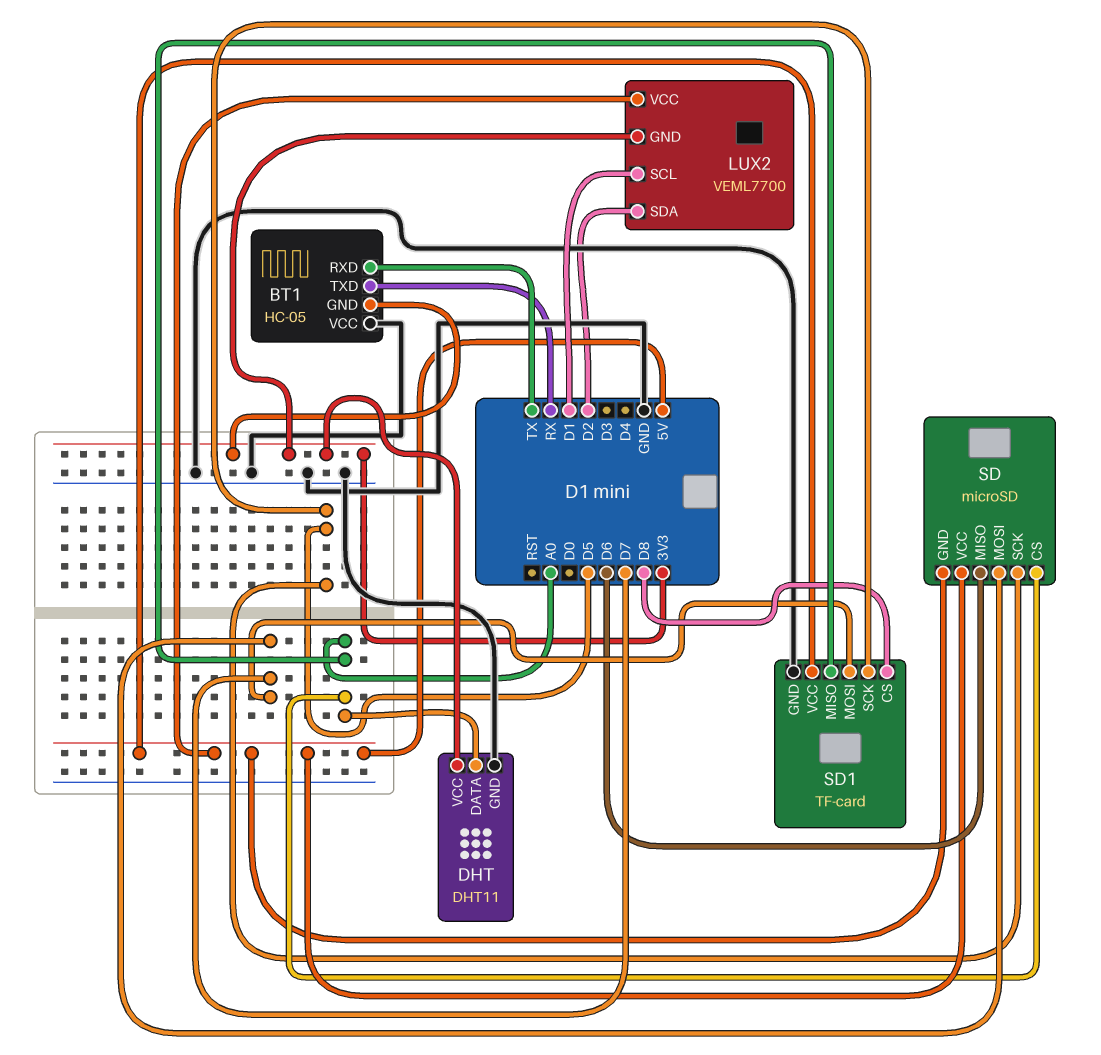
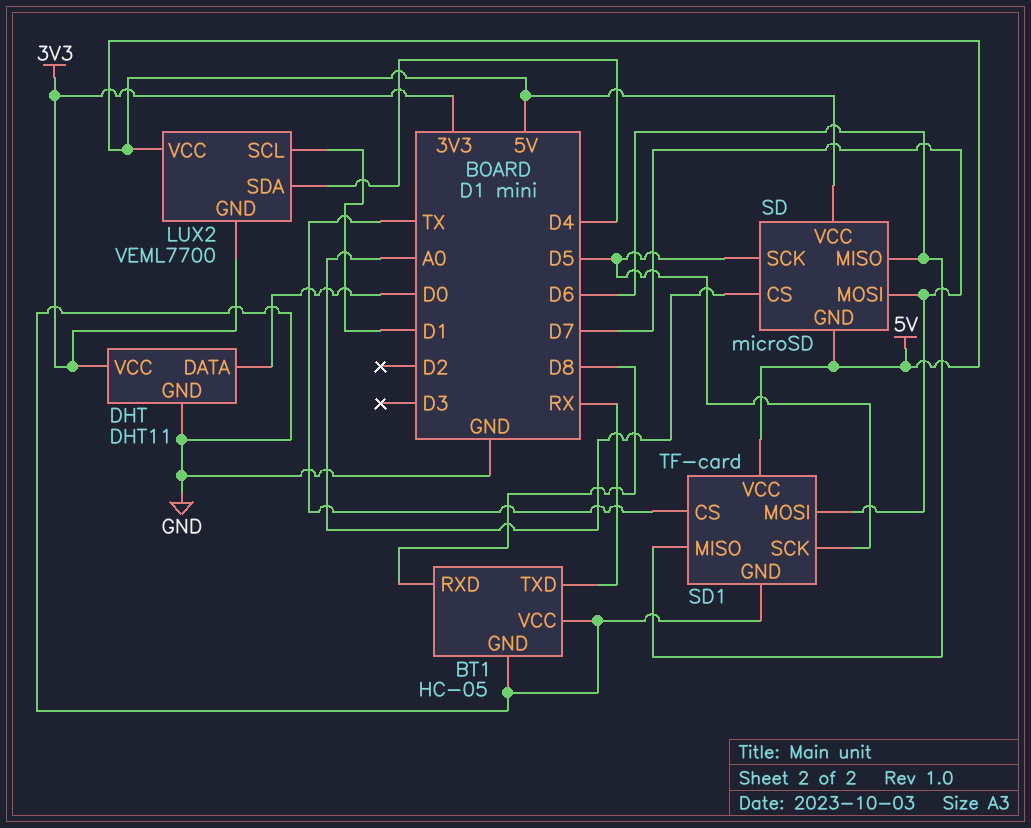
BT1 pin GND: 3V3 -> GND
BT1 pin RXD: TX -> D8
DHT pin DATA: A0 -> D0
LUX2 pin SDA: D2 -> D4
SD1 pin CS: D8 -> TX
SD1 pin MISO: A0 -> D6

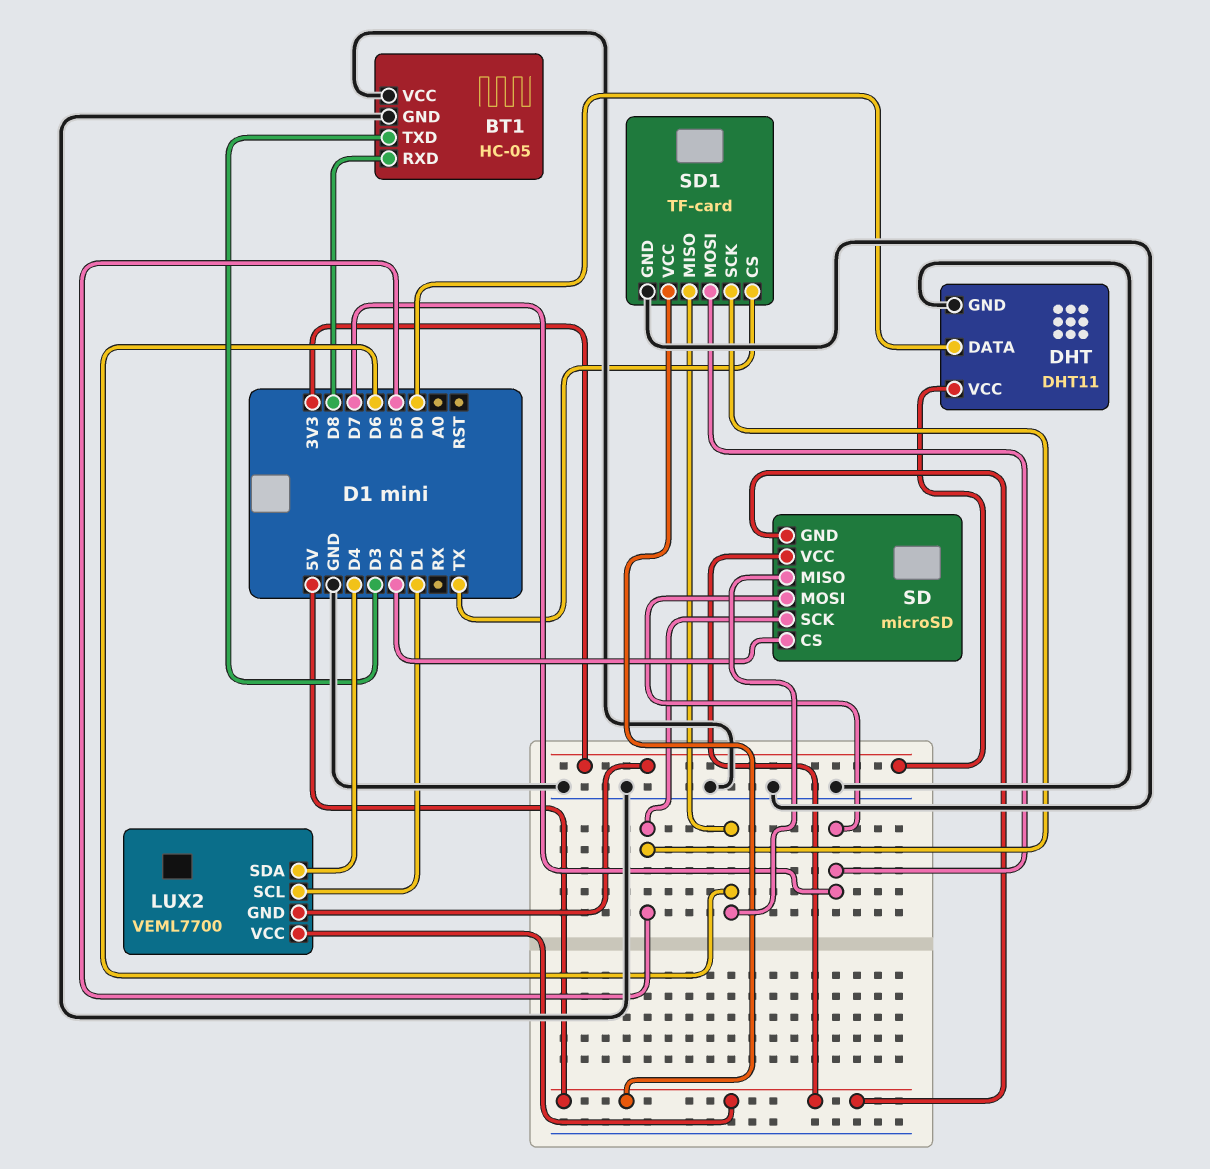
BT1 pin TXD: RX -> D3
SD pin CS: A0 -> D2

